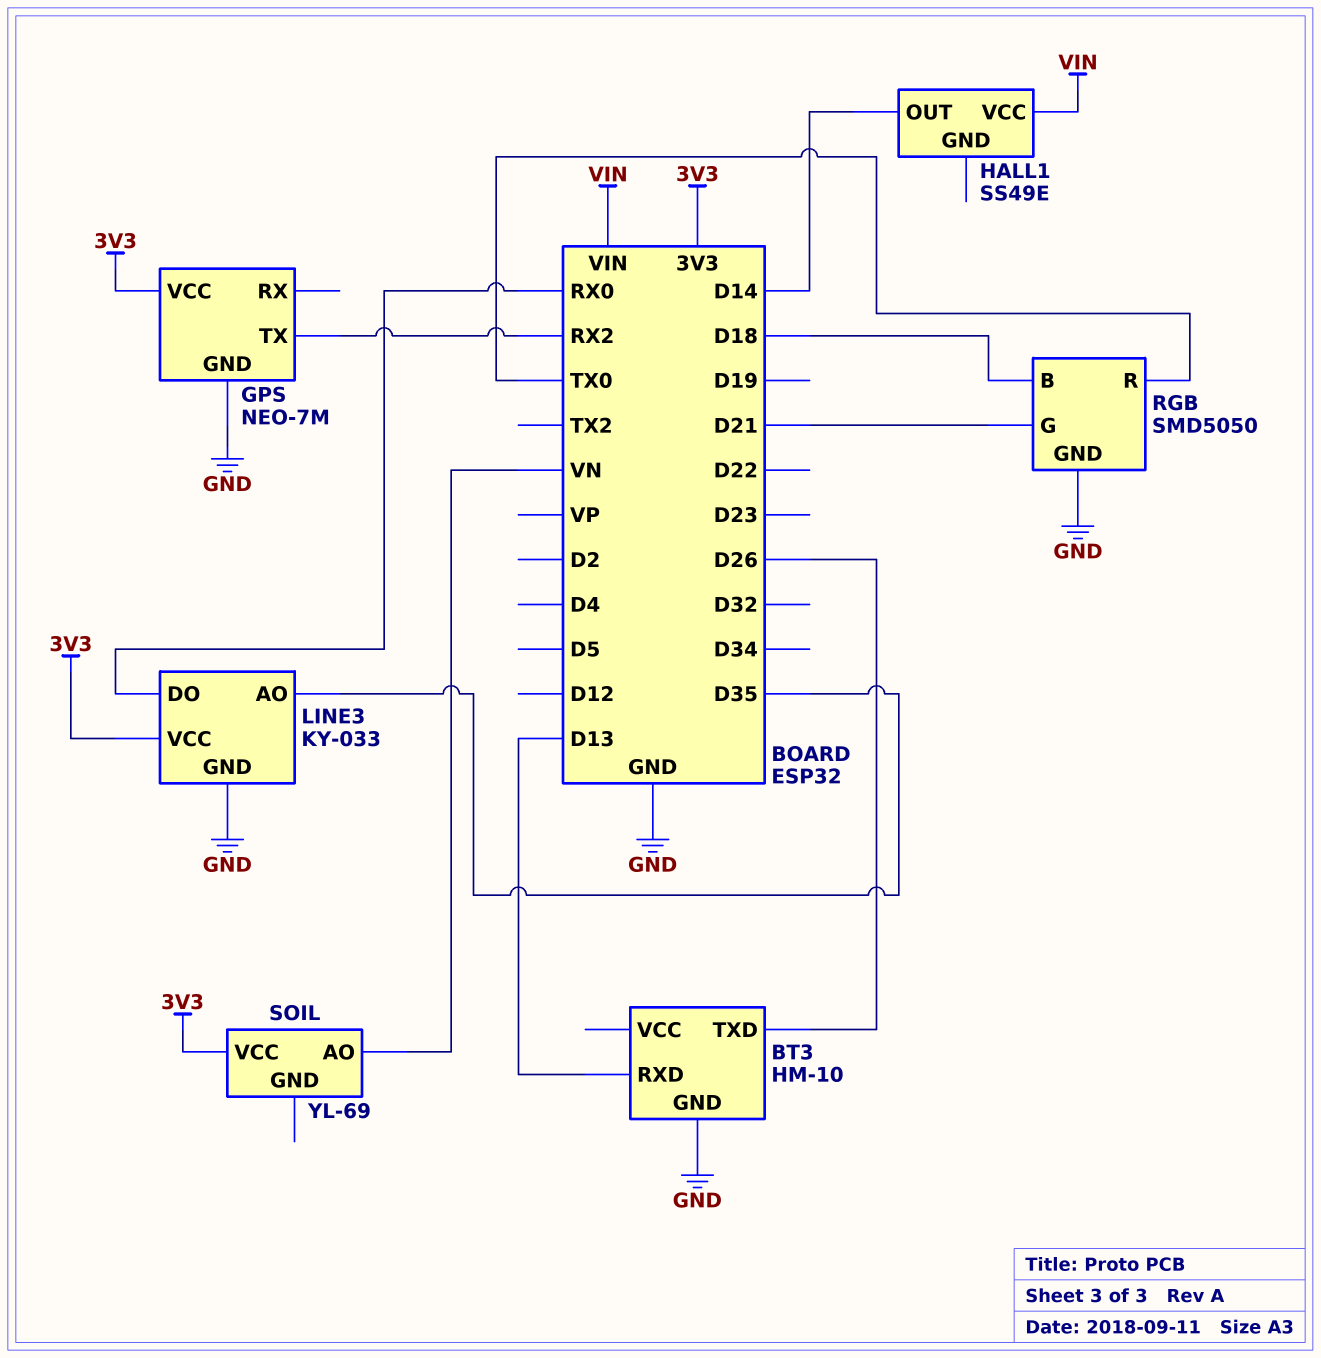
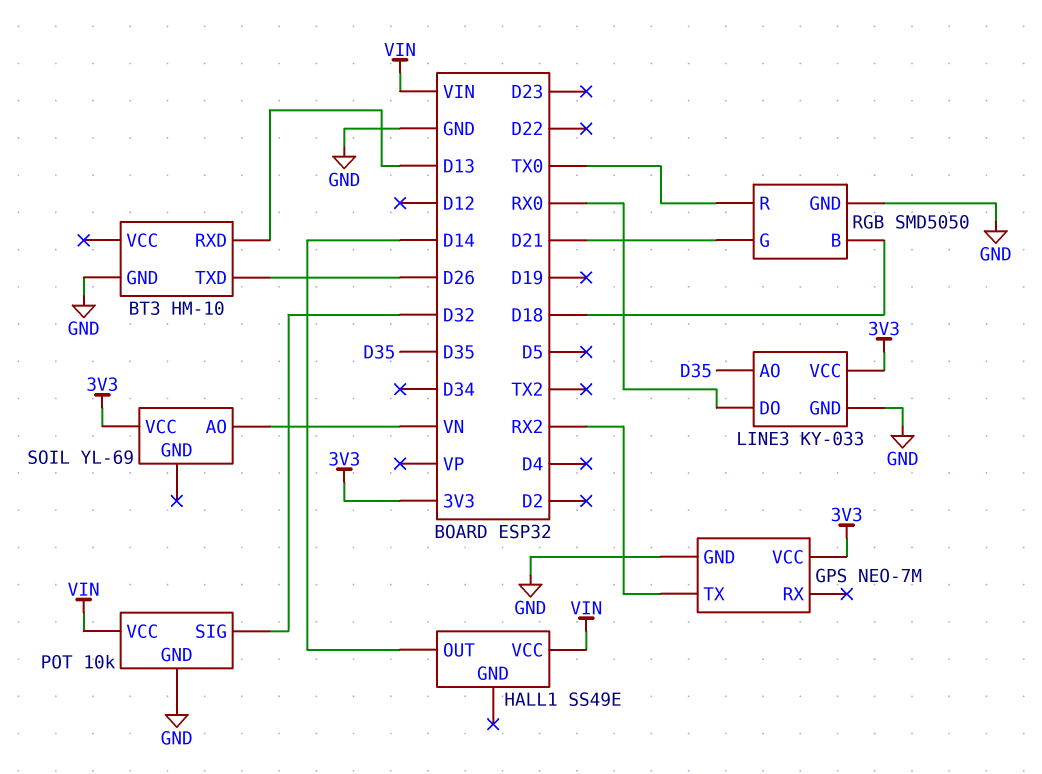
POT: none -> 10k
POT pin GND: none -> GND
POT pin SIG: none -> D32
POT pin VCC: none -> VIN

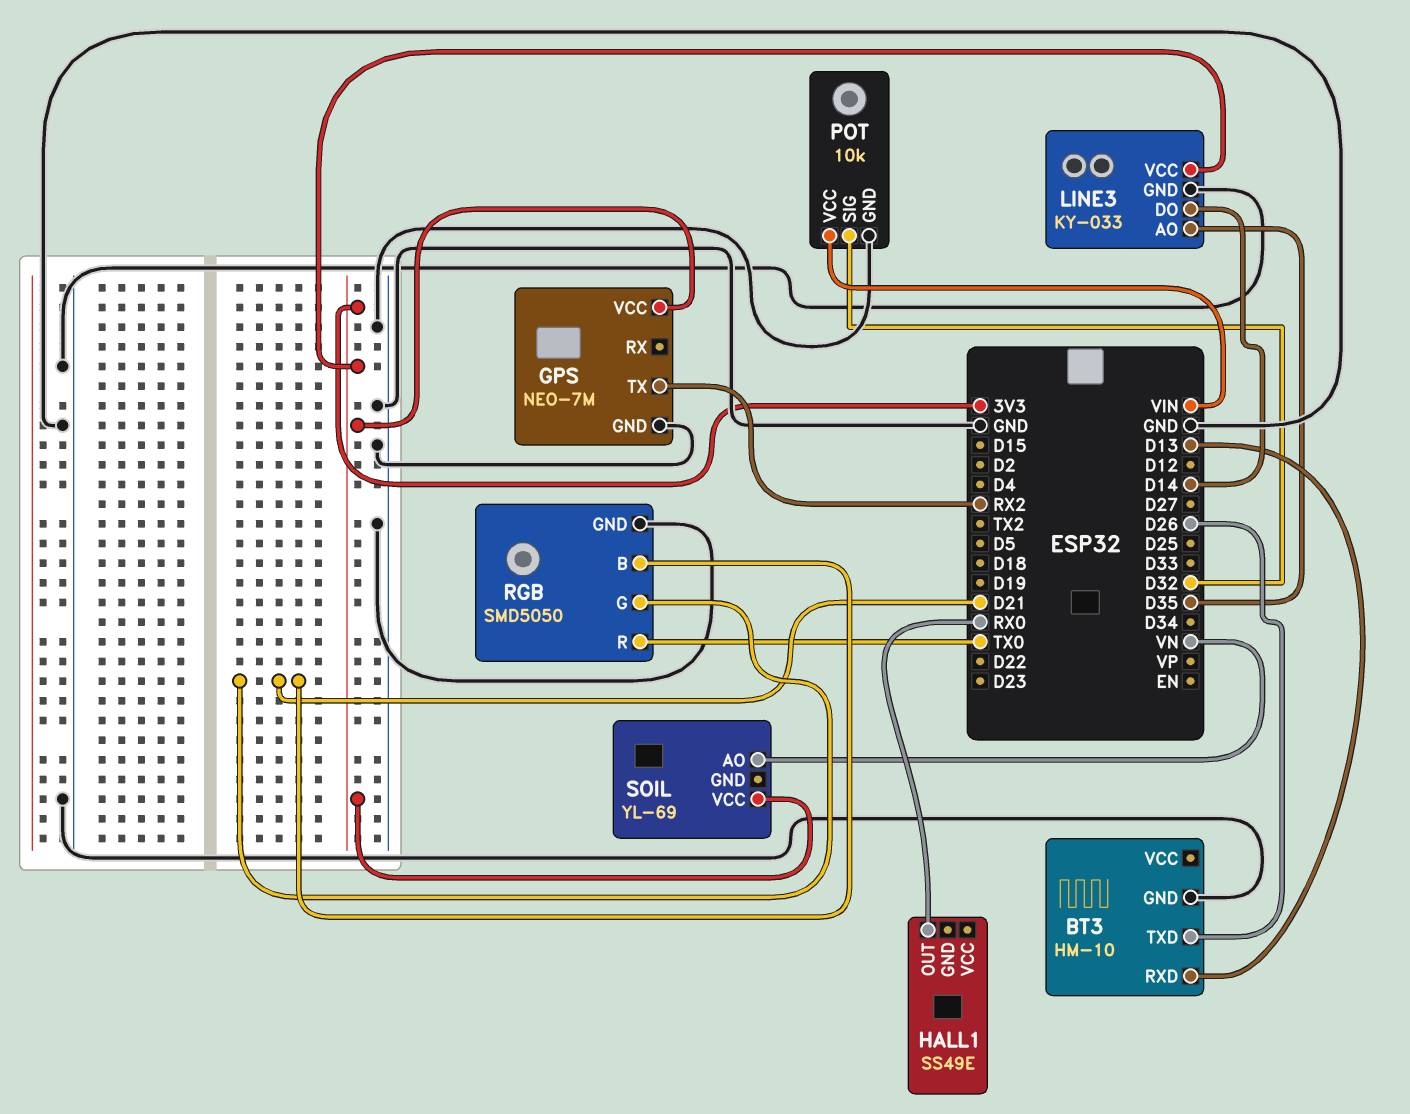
HALL1 pin OUT: D14 -> RX0
HALL1 pin VCC: VIN -> none
LINE3 pin DO: RX0 -> D14
RGB pin B: D18 -> D21

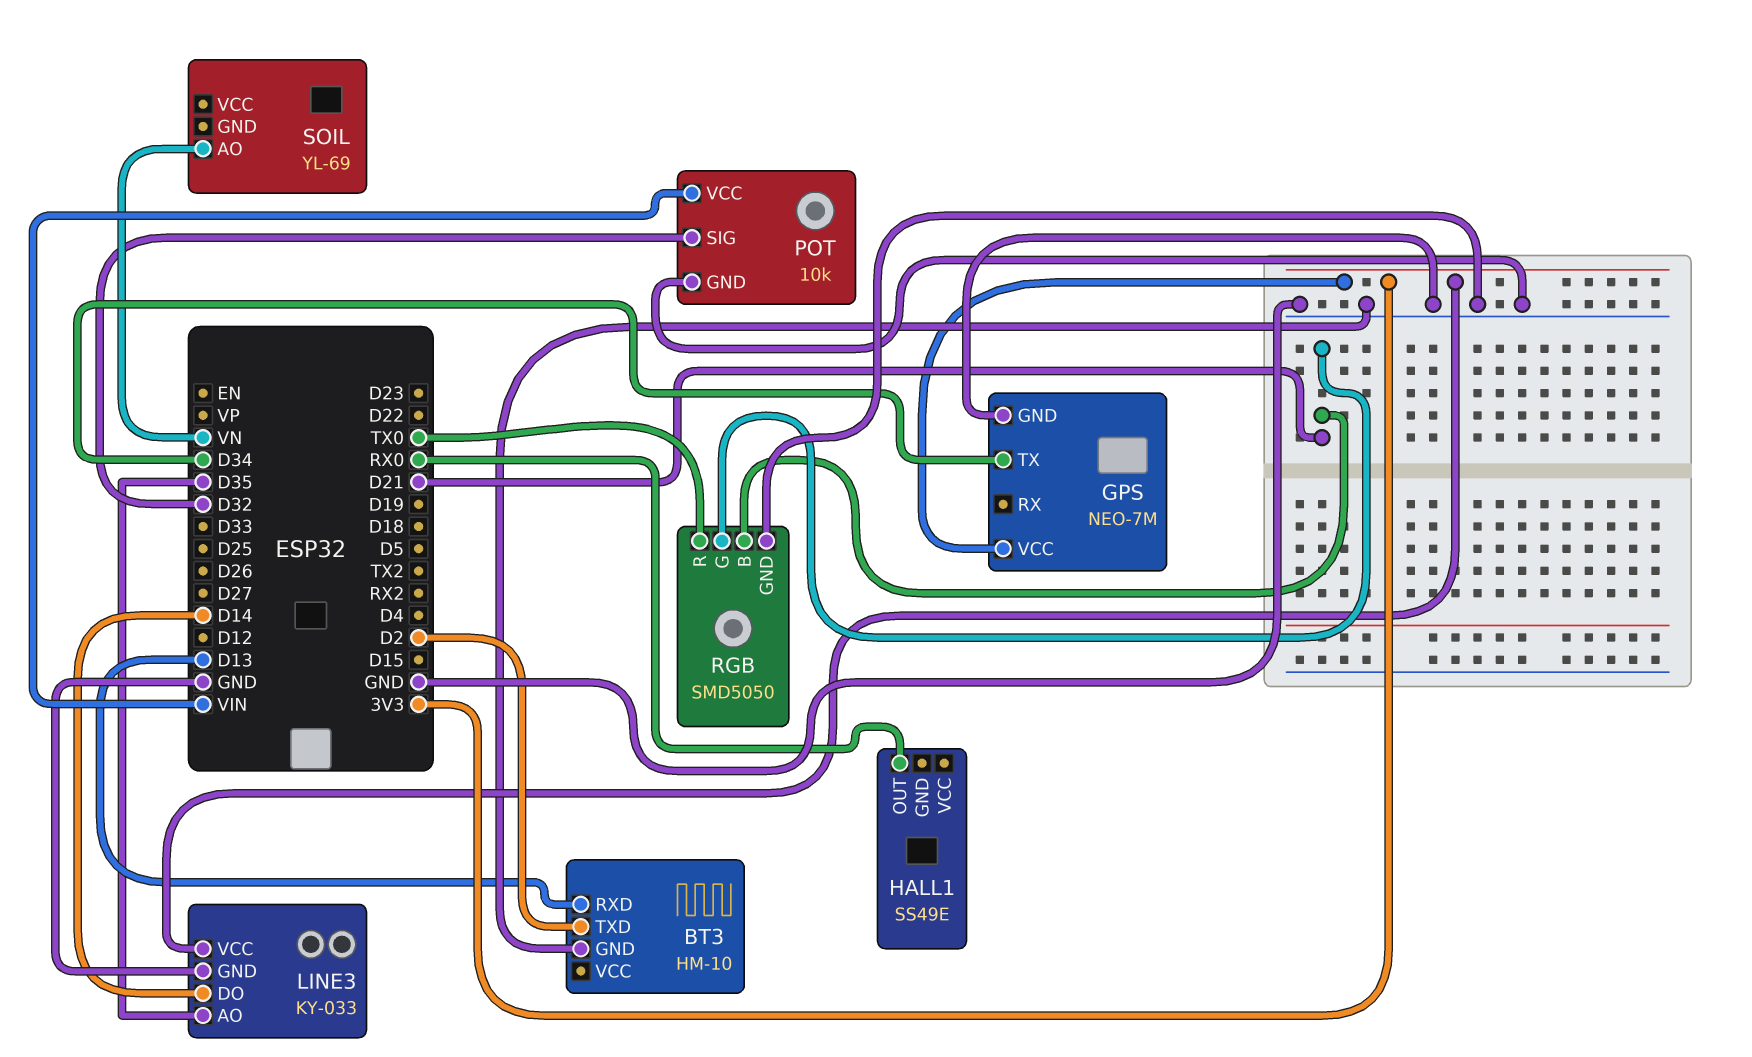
BT3 pin TXD: D26 -> D2
GPS pin TX: RX2 -> D34
SOIL pin VCC: 3V3 -> none

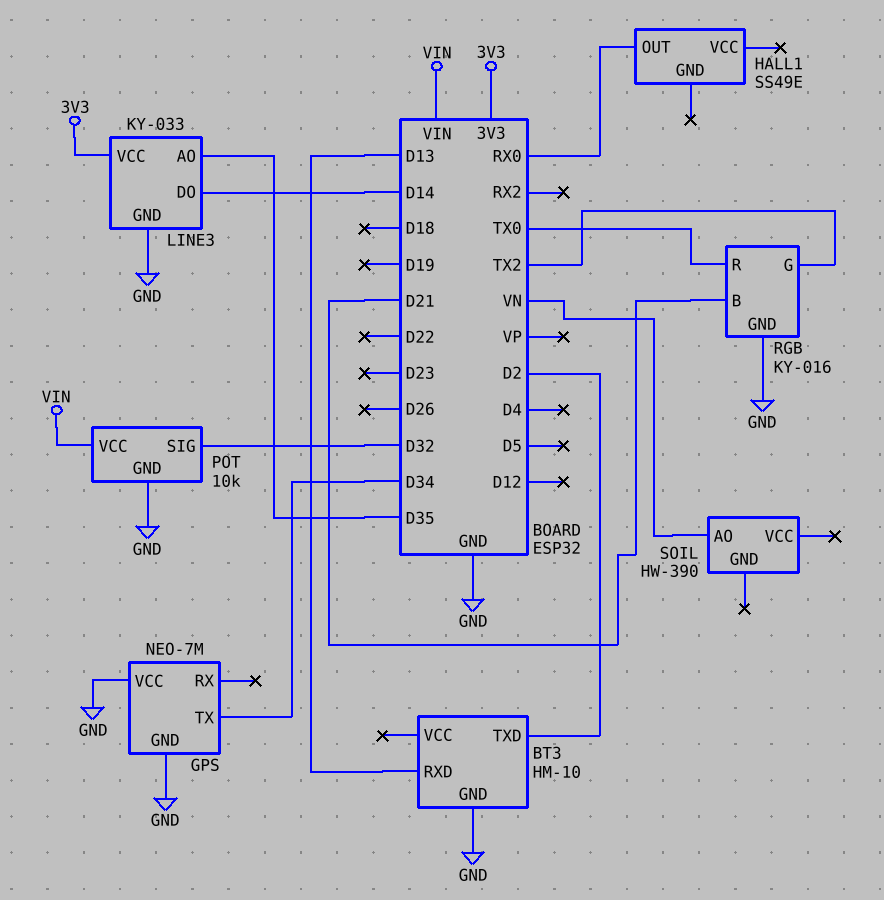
GPS pin VCC: 3V3 -> GND
RGB: SMD5050 -> KY-016
RGB pin G: D21 -> TX2
SOIL: YL-69 -> HW-390

